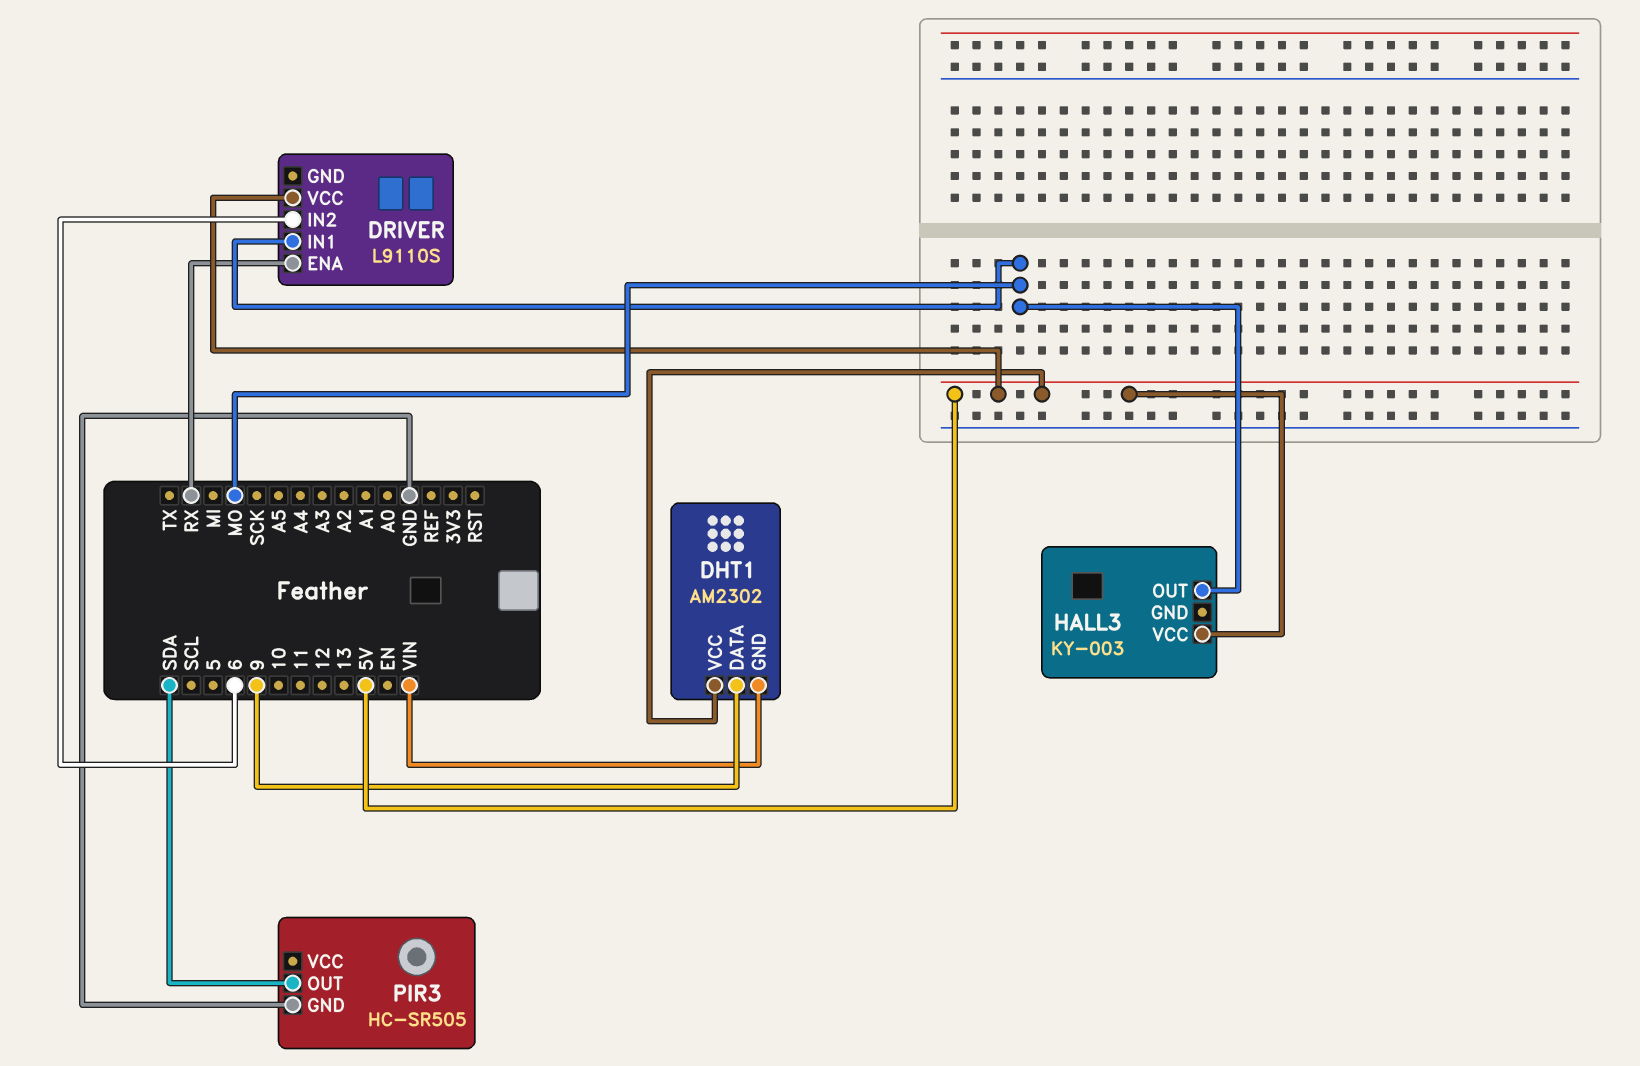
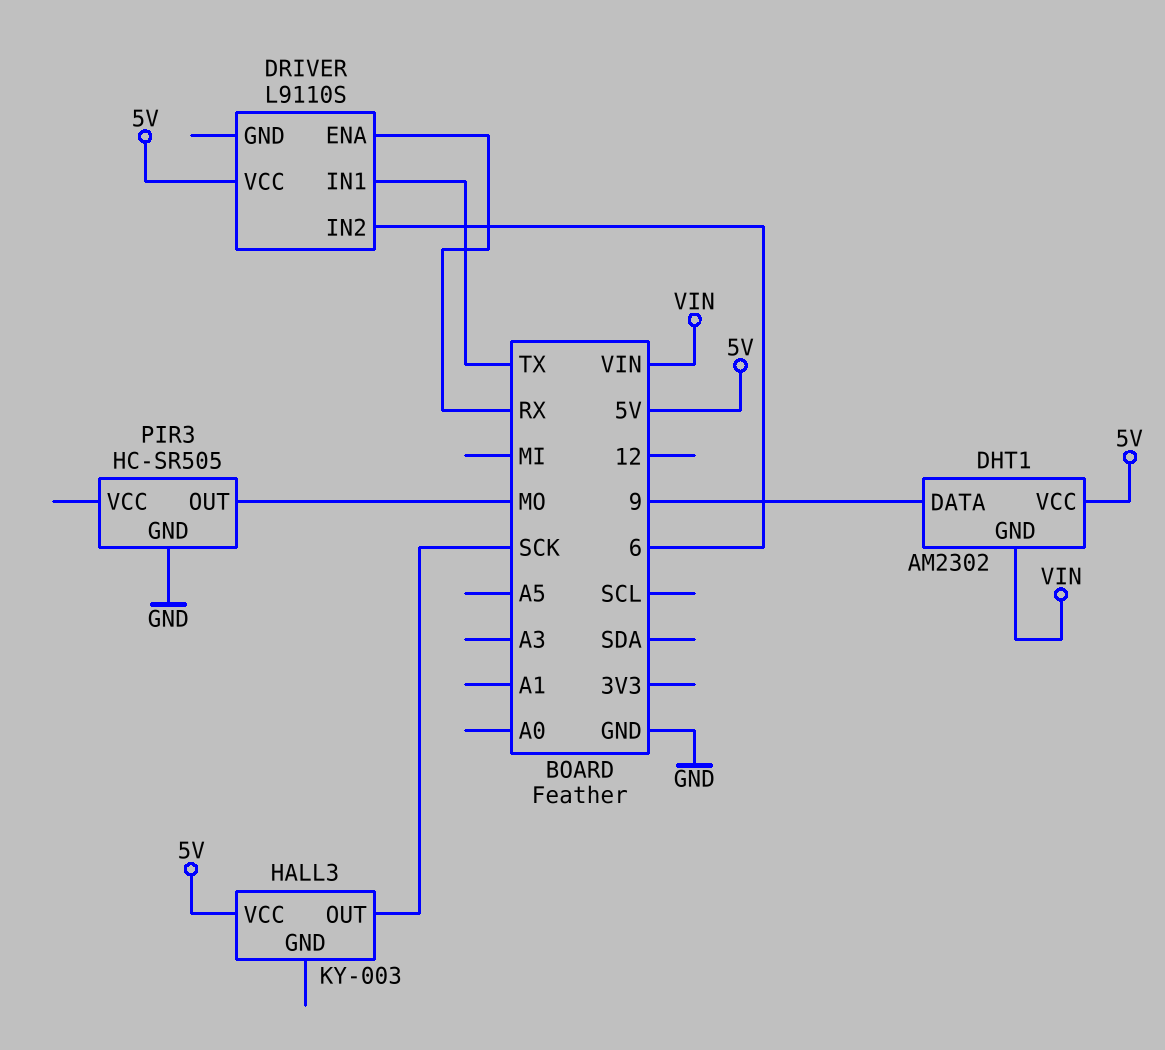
DRIVER pin IN1: MO -> TX
HALL3 pin OUT: MO -> SCK
PIR3 pin OUT: SDA -> MO

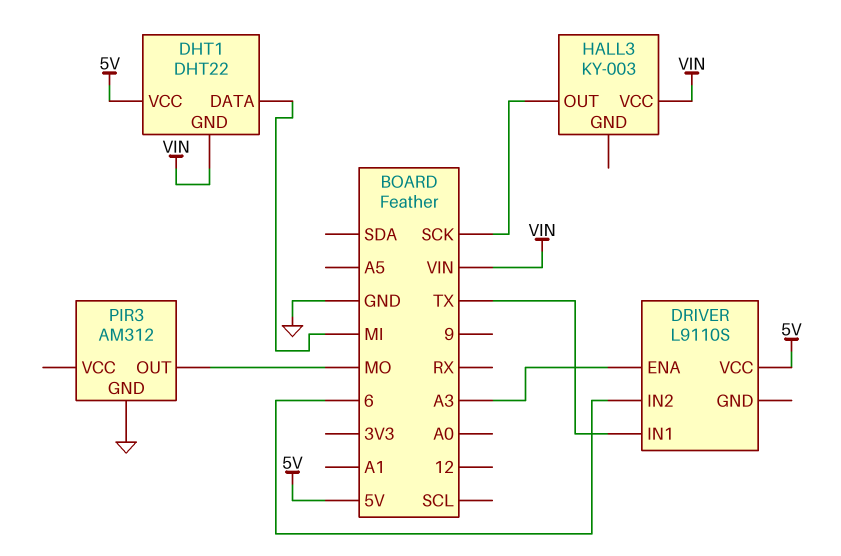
DHT1: AM2302 -> DHT22
DHT1 pin DATA: 9 -> MI
DRIVER pin ENA: RX -> A3
HALL3 pin VCC: 5V -> VIN
PIR3: HC-SR505 -> AM312

